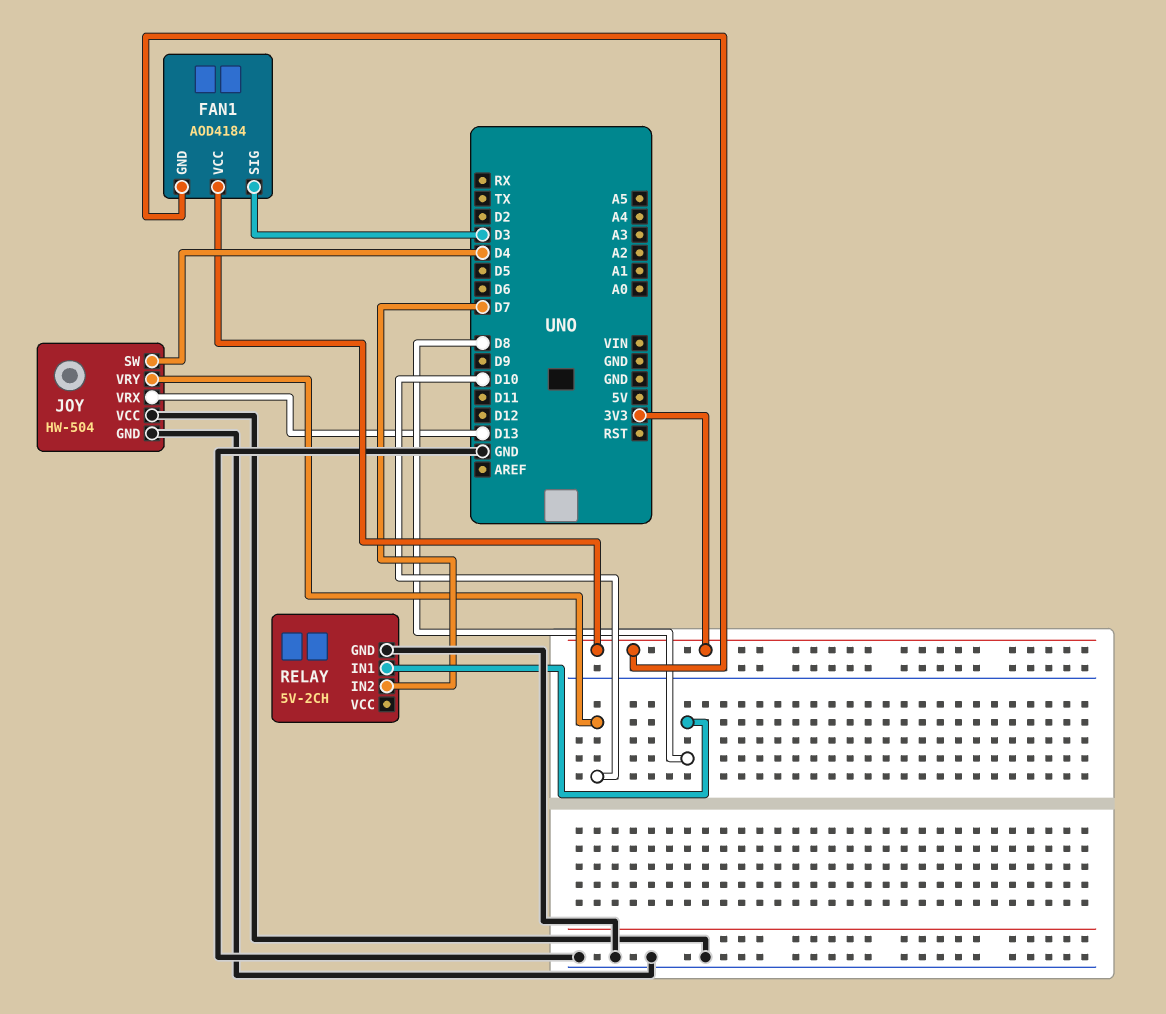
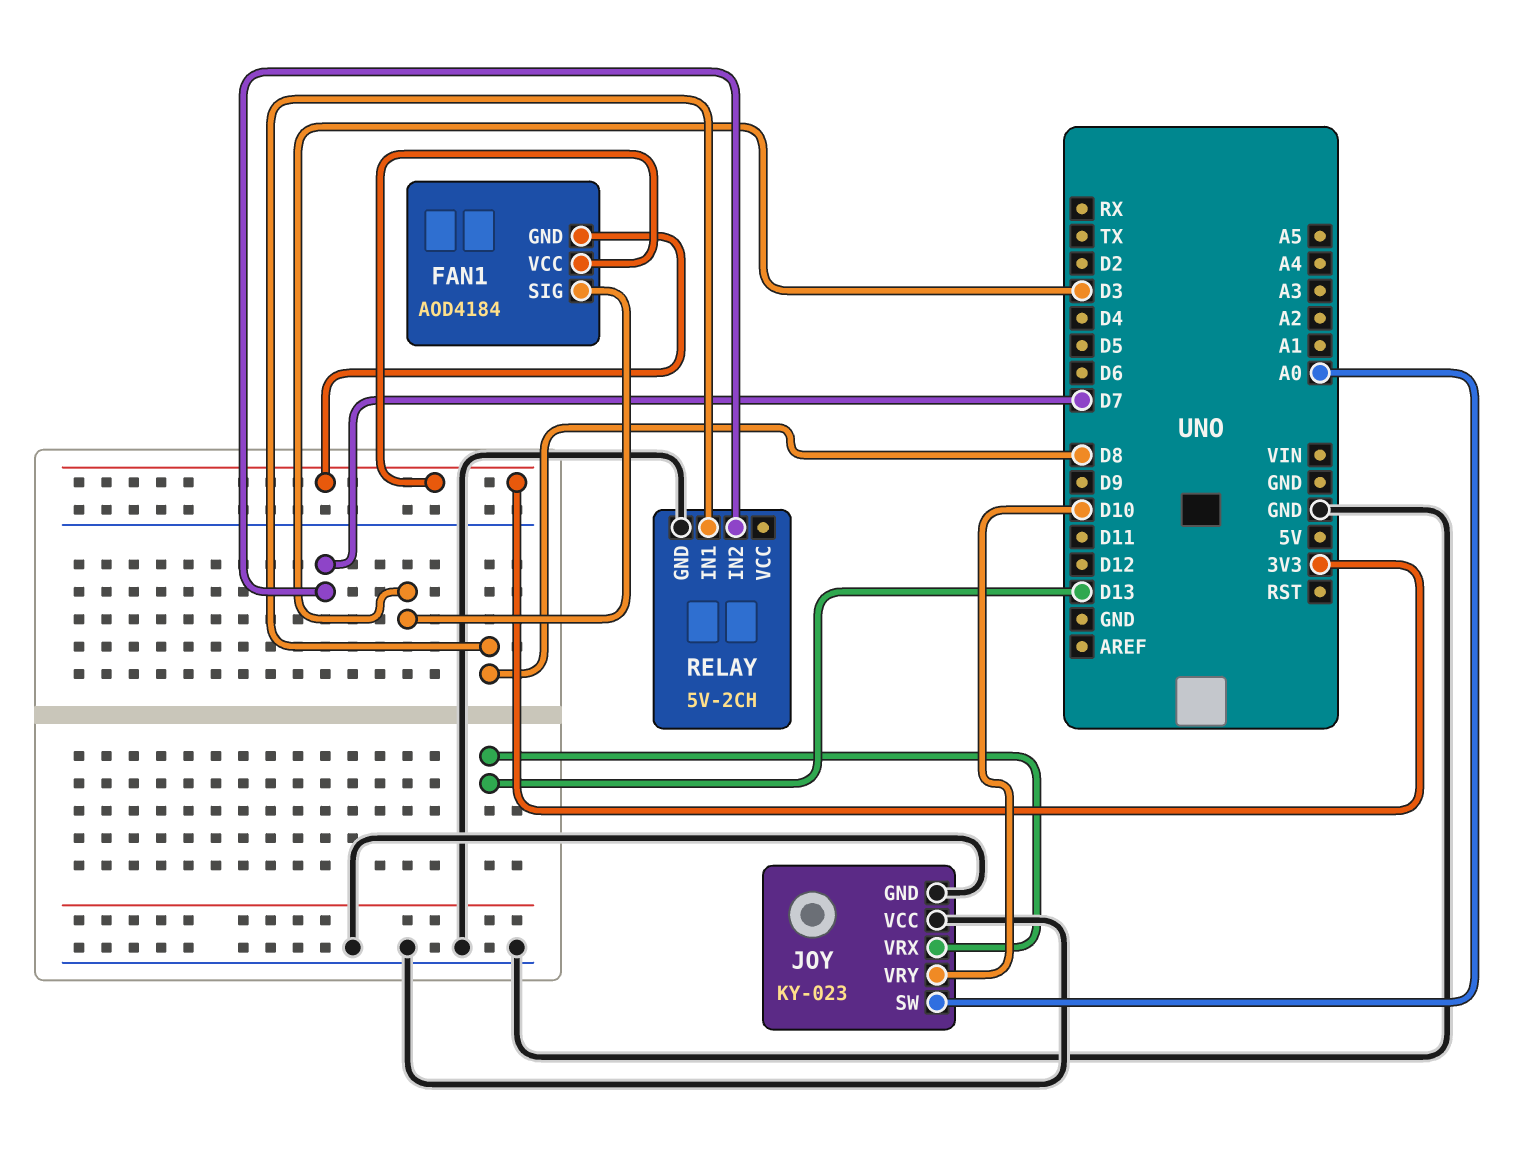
JOY: HW-504 -> KY-023
JOY pin SW: D4 -> A0

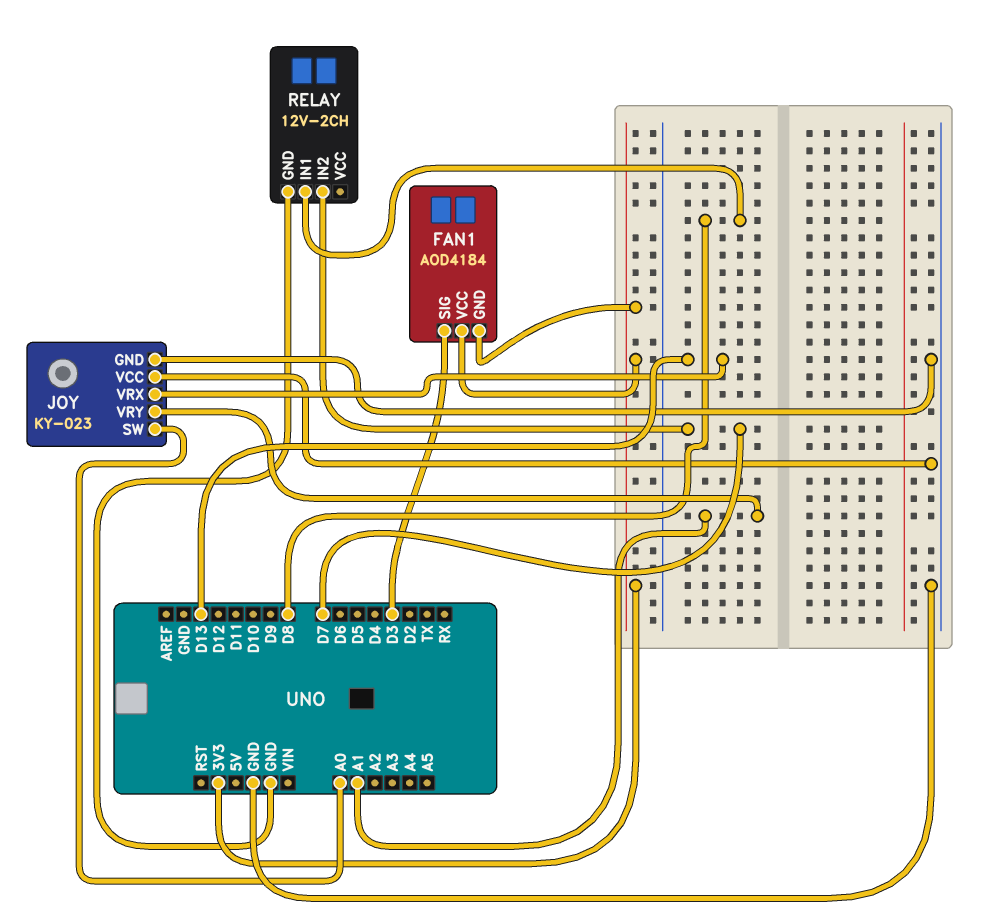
JOY pin VRY: D10 -> A1
RELAY: 5V-2CH -> 12V-2CH

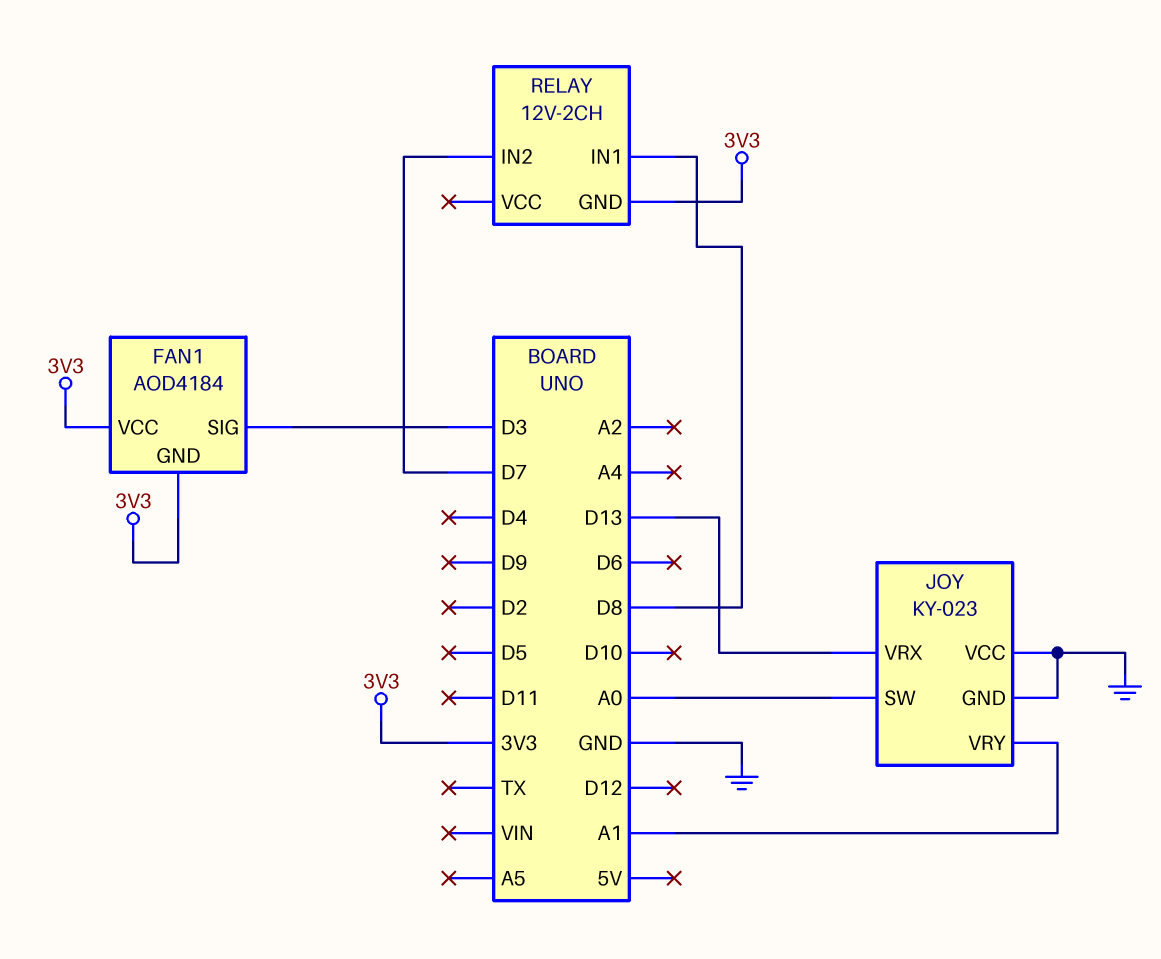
RELAY pin GND: GND -> 3V3

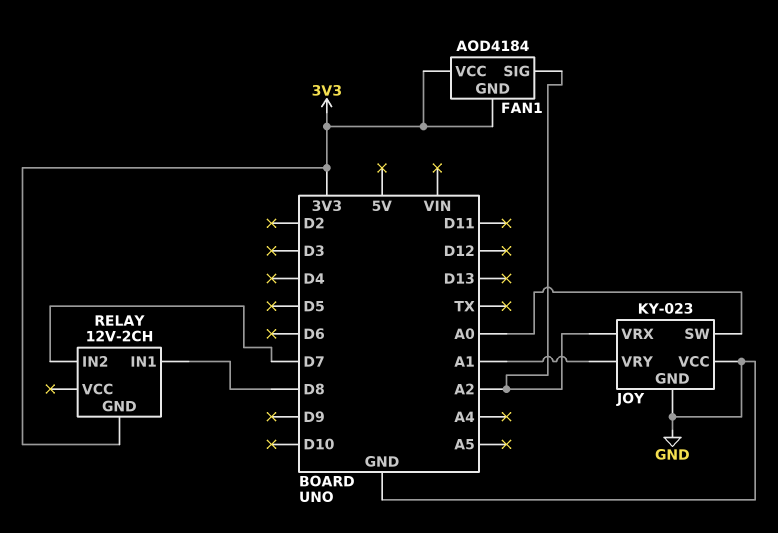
FAN1 pin SIG: D3 -> A2
JOY pin VRX: D13 -> A2

